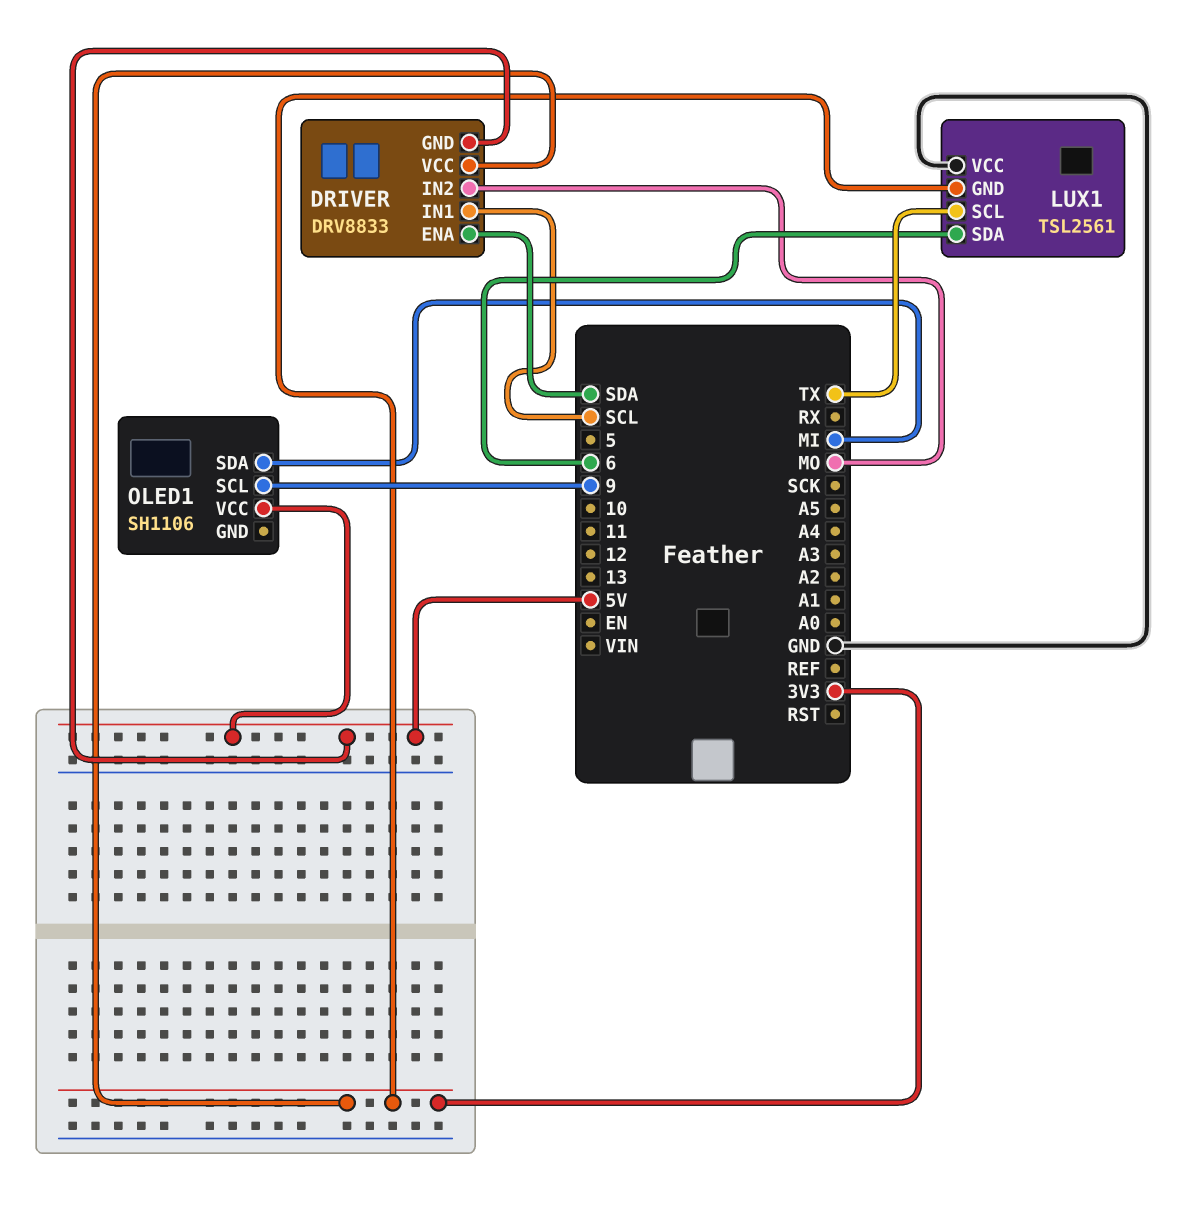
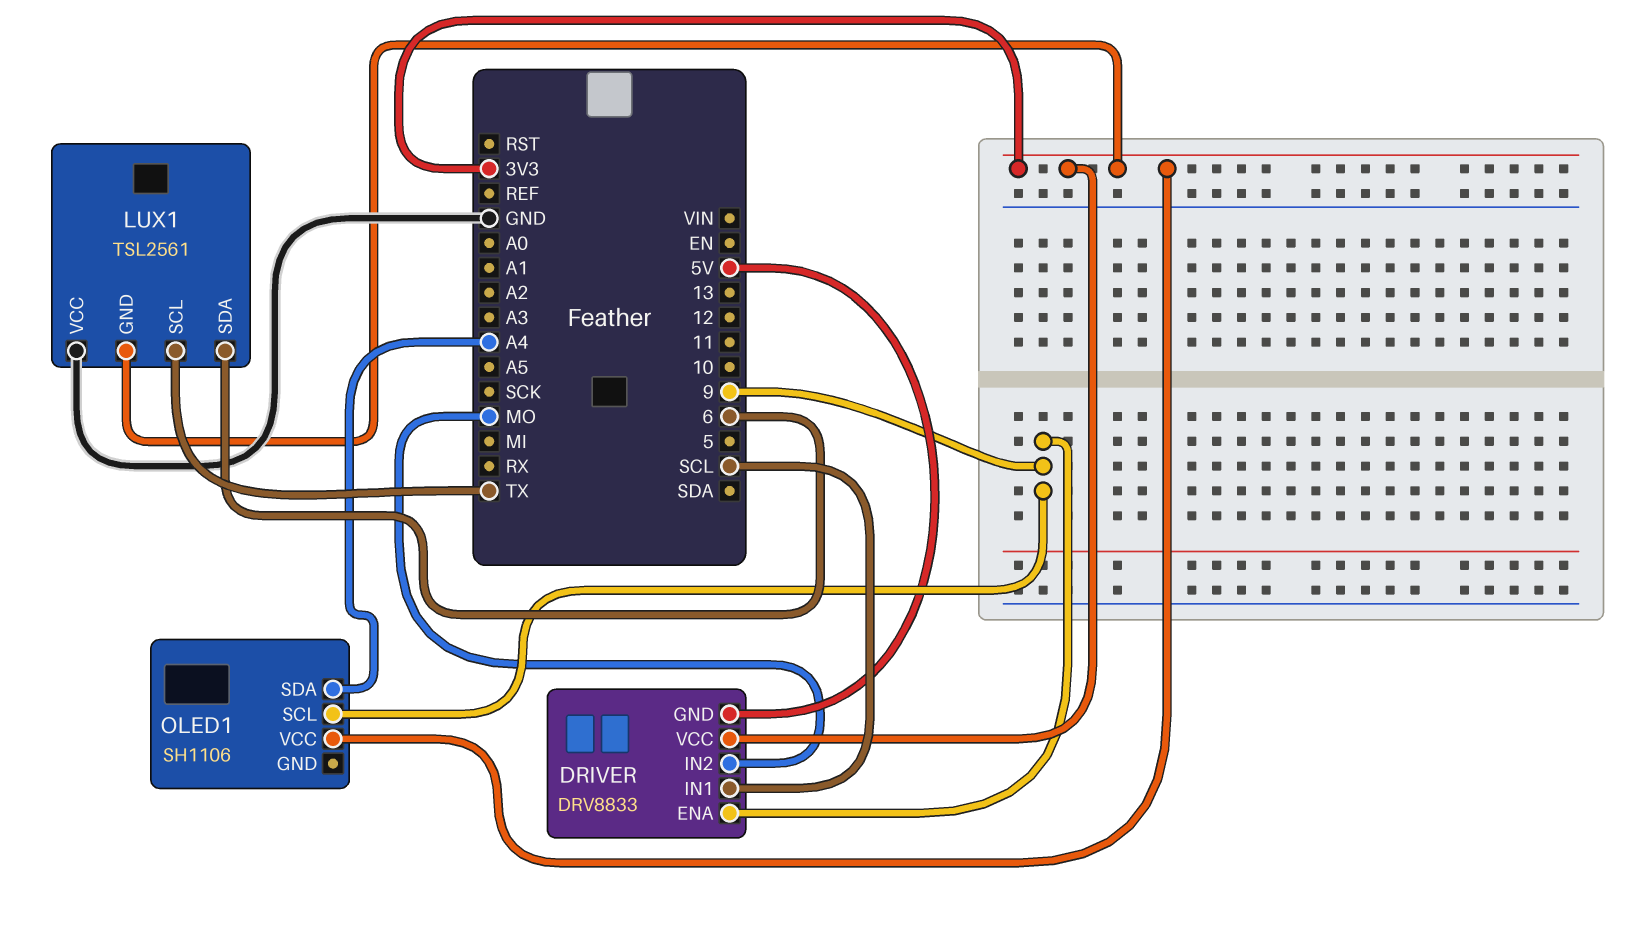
DRIVER pin ENA: SDA -> 9
OLED1 pin SDA: MI -> A4
OLED1 pin VCC: 5V -> 3V3

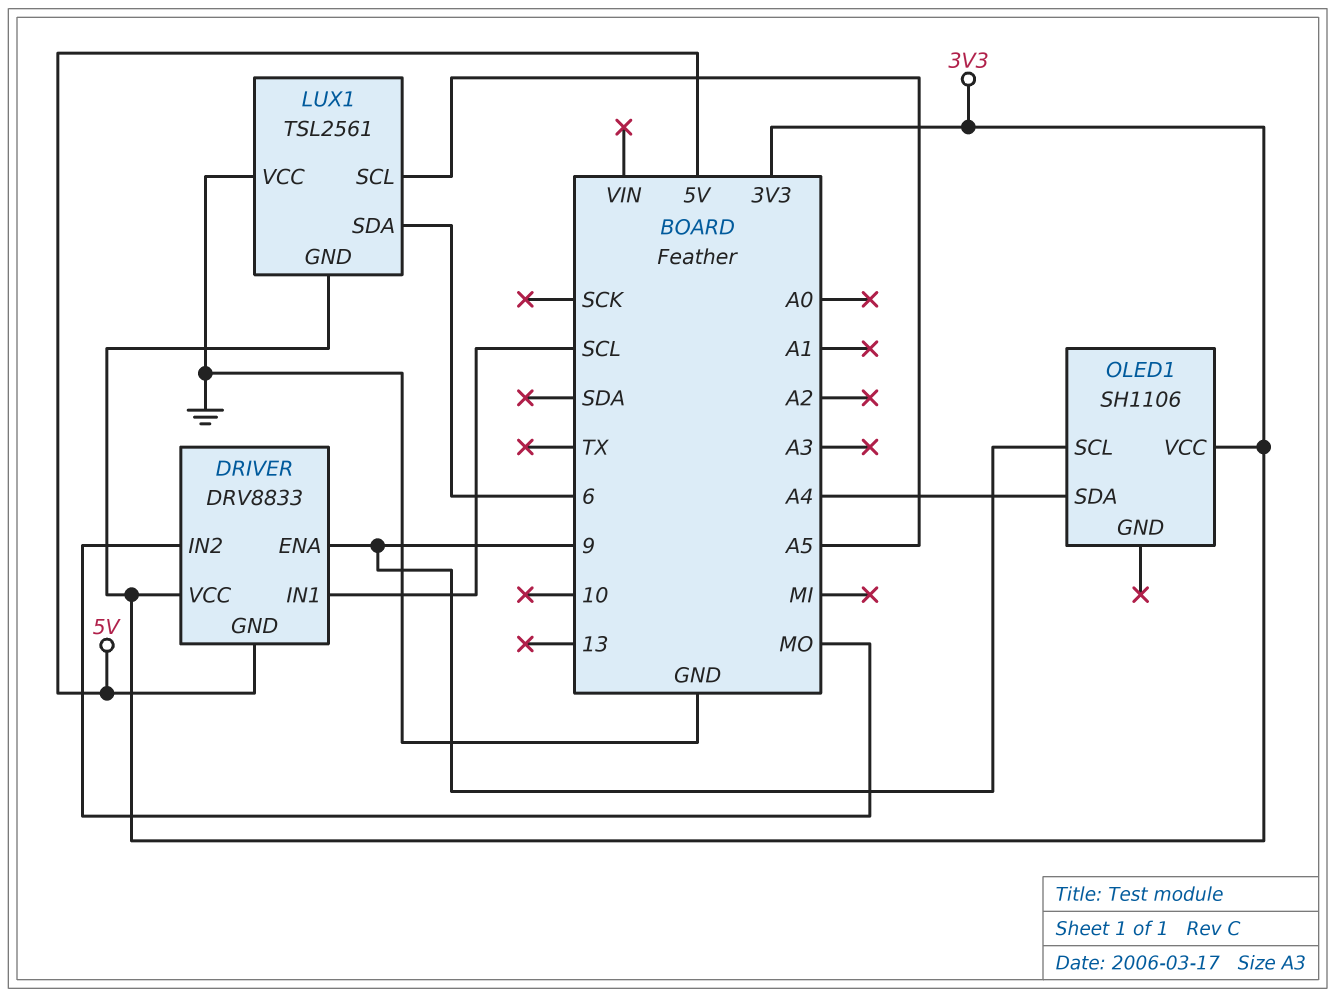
LUX1 pin SCL: TX -> A5

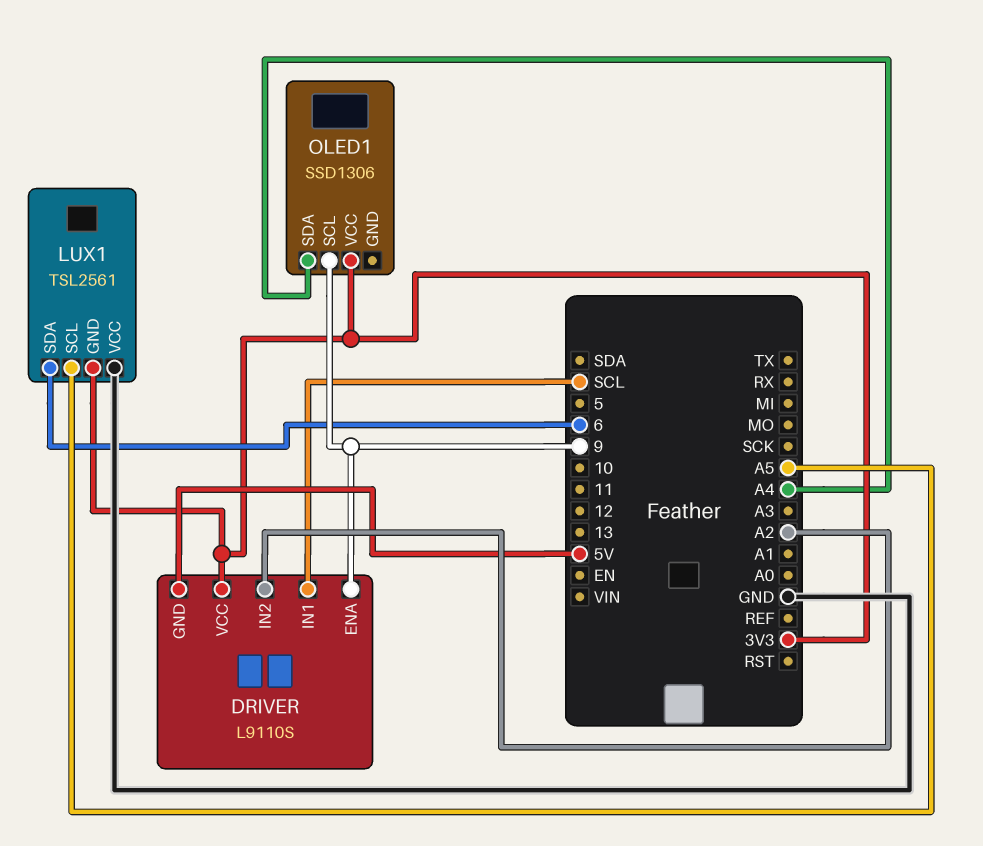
DRIVER: DRV8833 -> L9110S
DRIVER pin IN2: MO -> A2
OLED1: SH1106 -> SSD1306

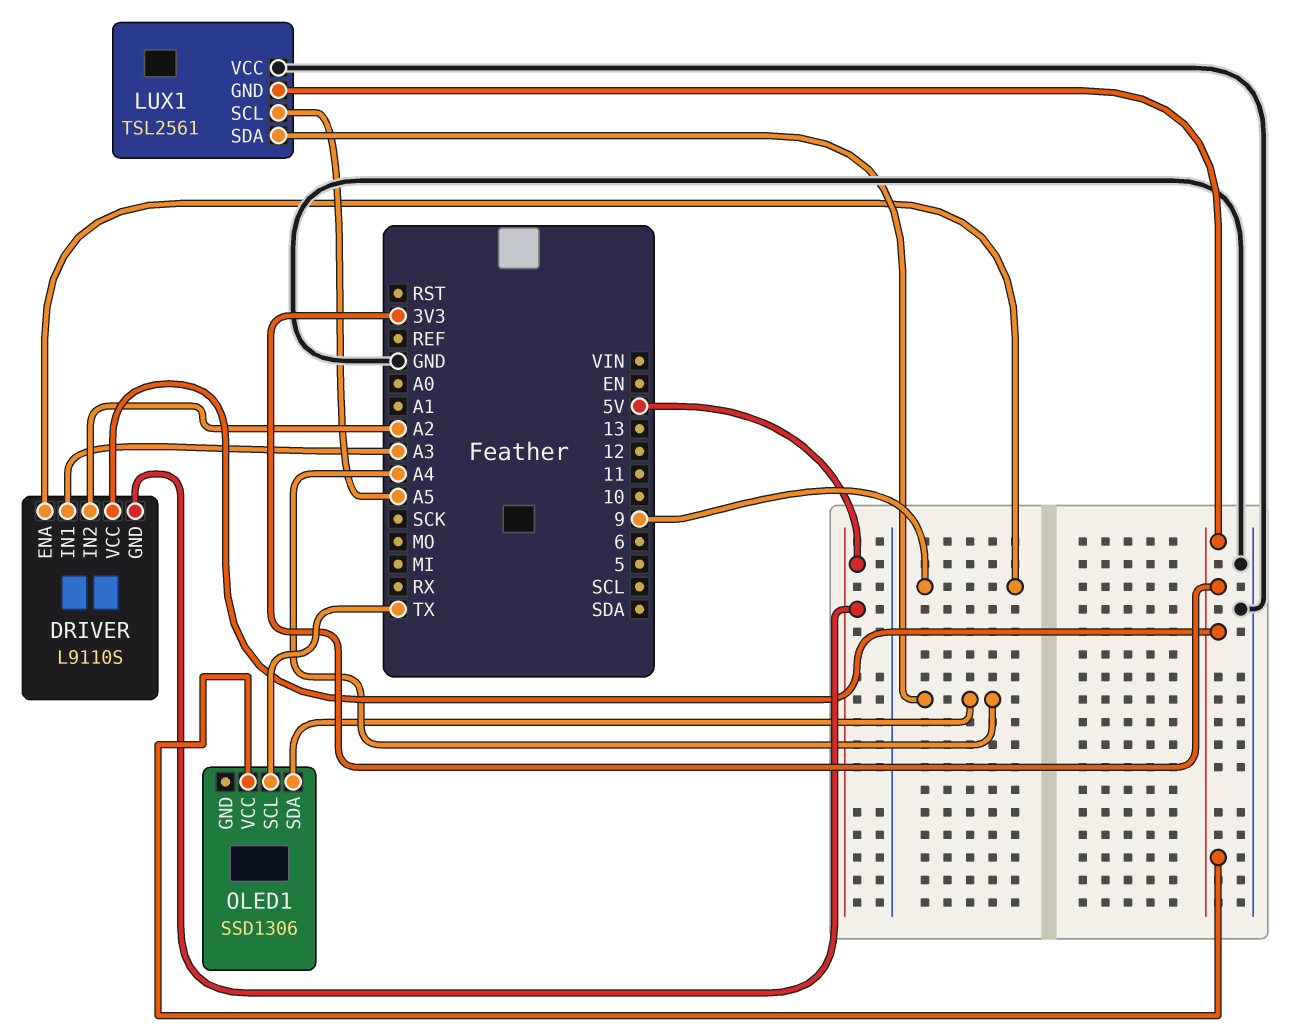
DRIVER pin IN1: SCL -> A3
LUX1 pin SDA: 6 -> A4
OLED1 pin SCL: 9 -> TX

